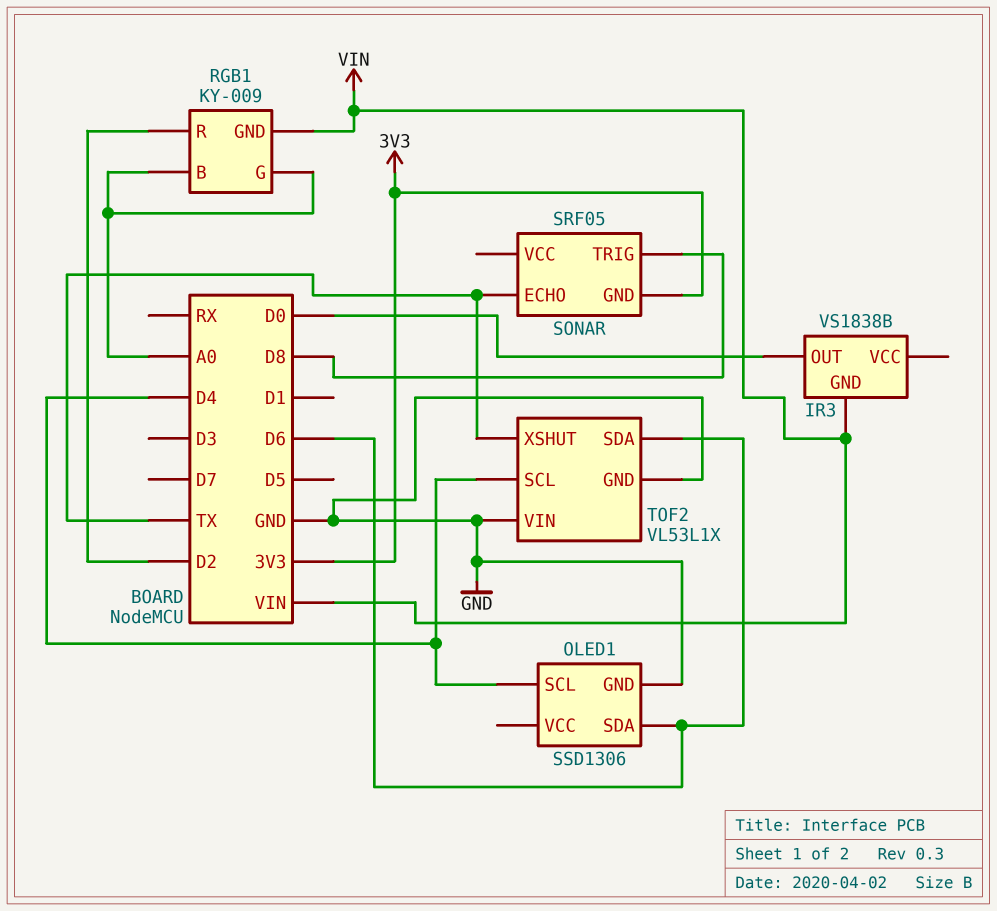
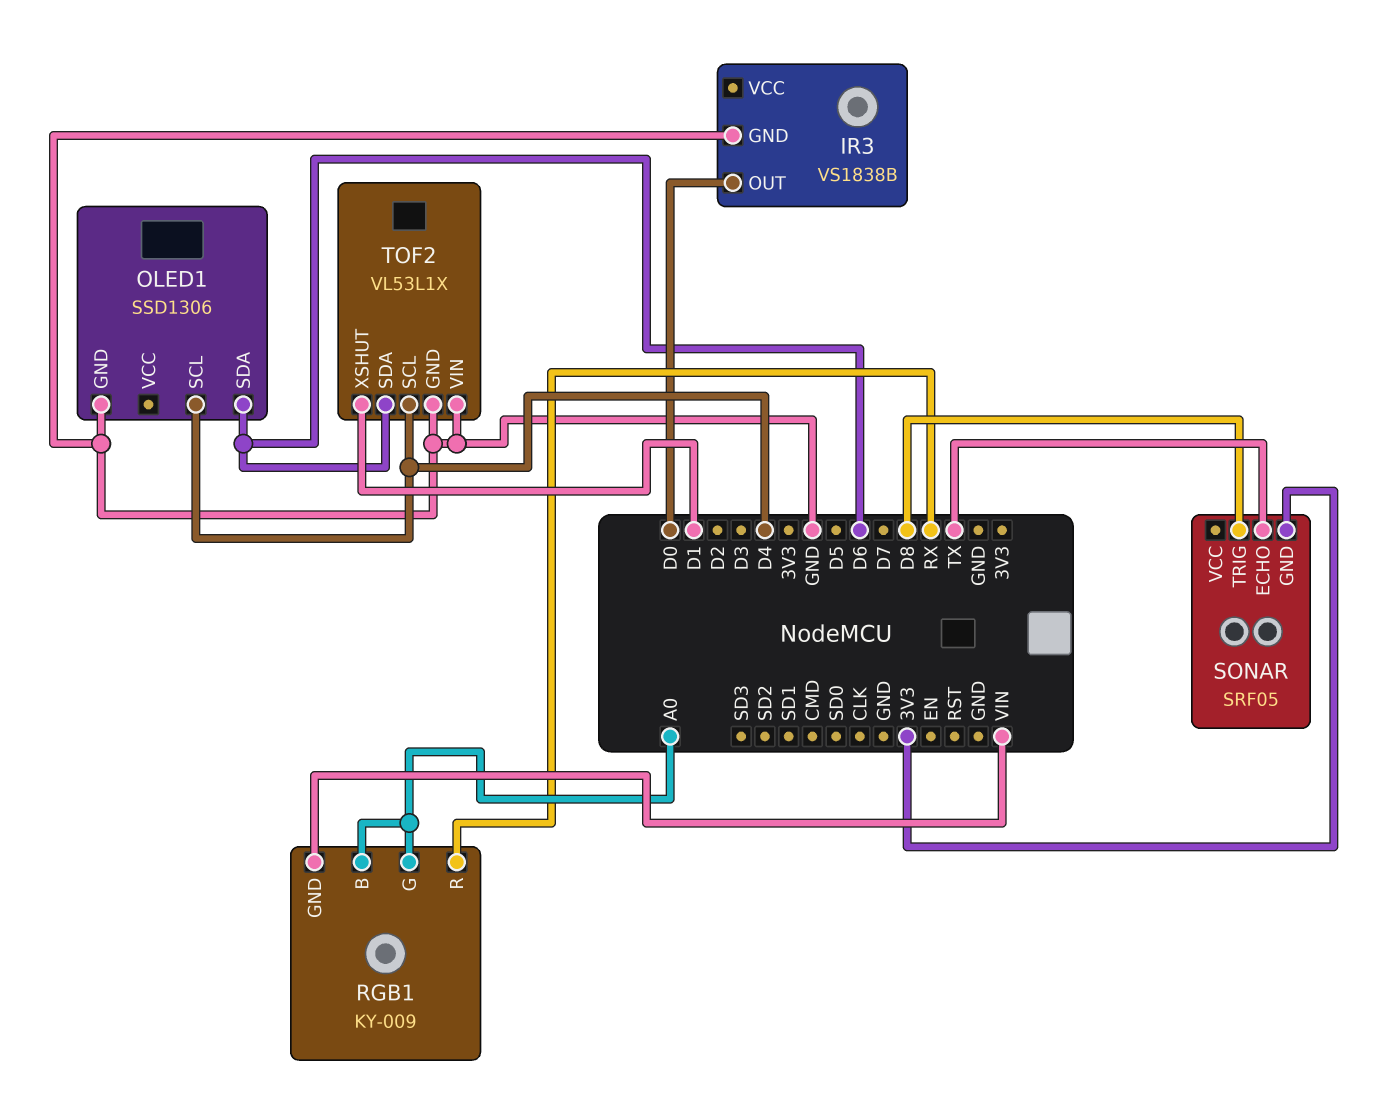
IR3 pin GND: VIN -> GND
RGB1 pin R: D2 -> RX
TOF2 pin XSHUT: TX -> D1

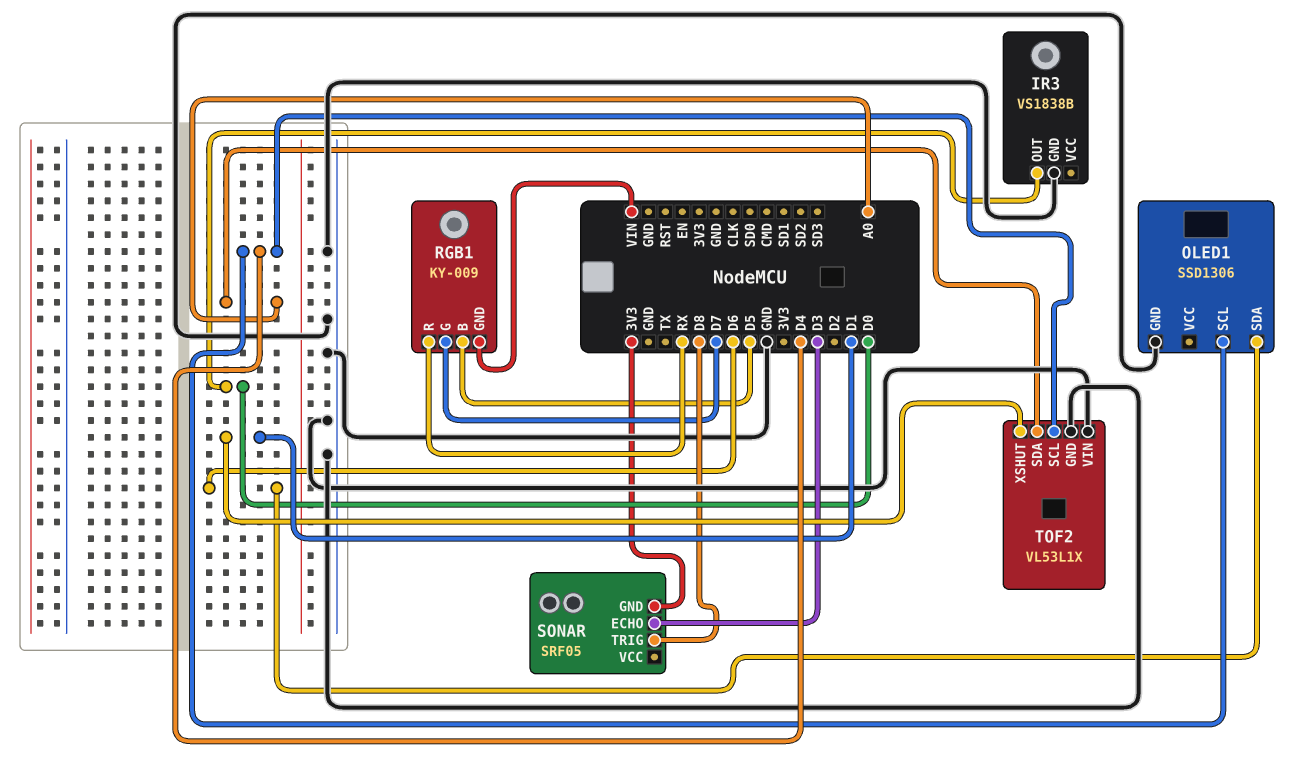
RGB1 pin B: A0 -> D5
RGB1 pin G: A0 -> D7
SONAR pin ECHO: TX -> D3
TOF2 pin SDA: D6 -> A0

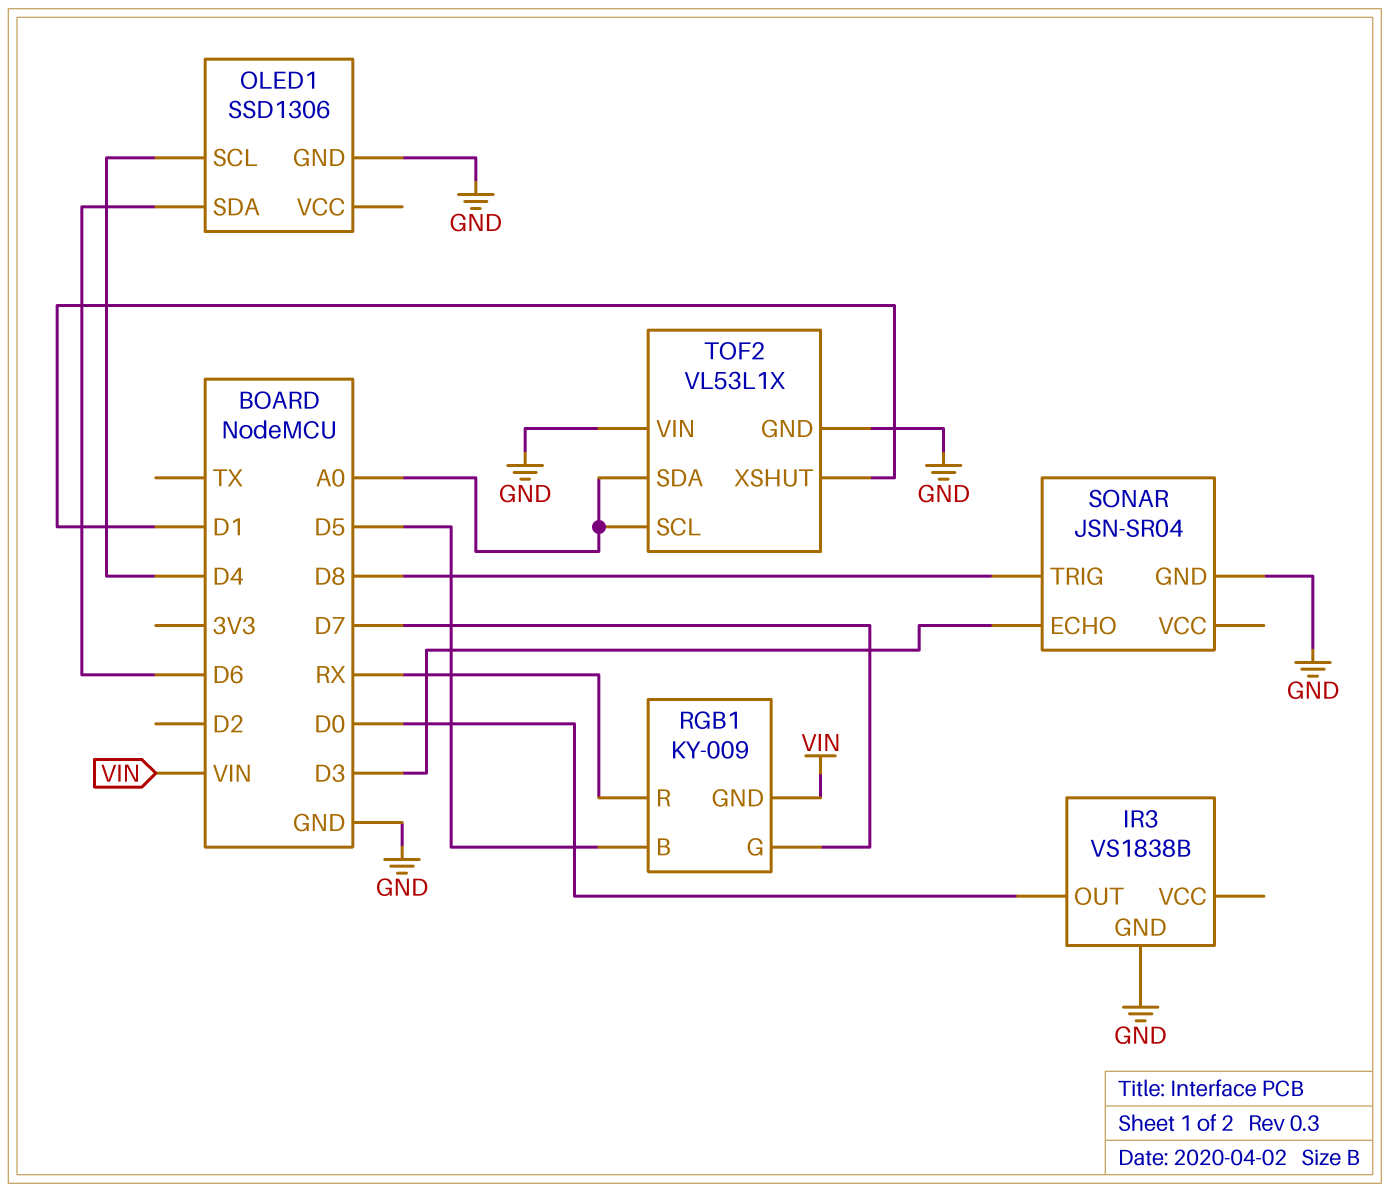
SONAR: SRF05 -> JSN-SR04
SONAR pin GND: 3V3 -> GND
TOF2 pin SCL: D4 -> A0

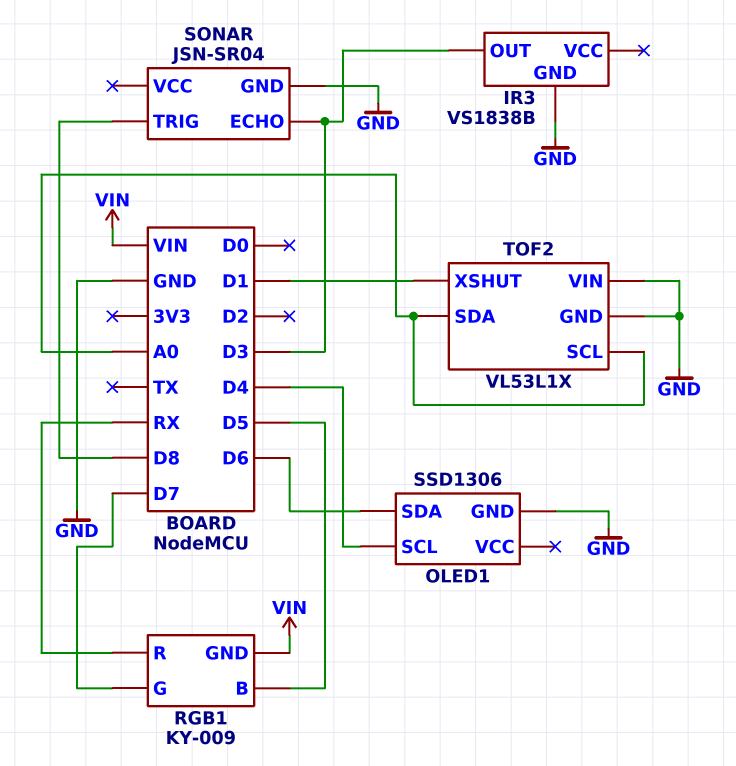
IR3 pin OUT: D0 -> D3

